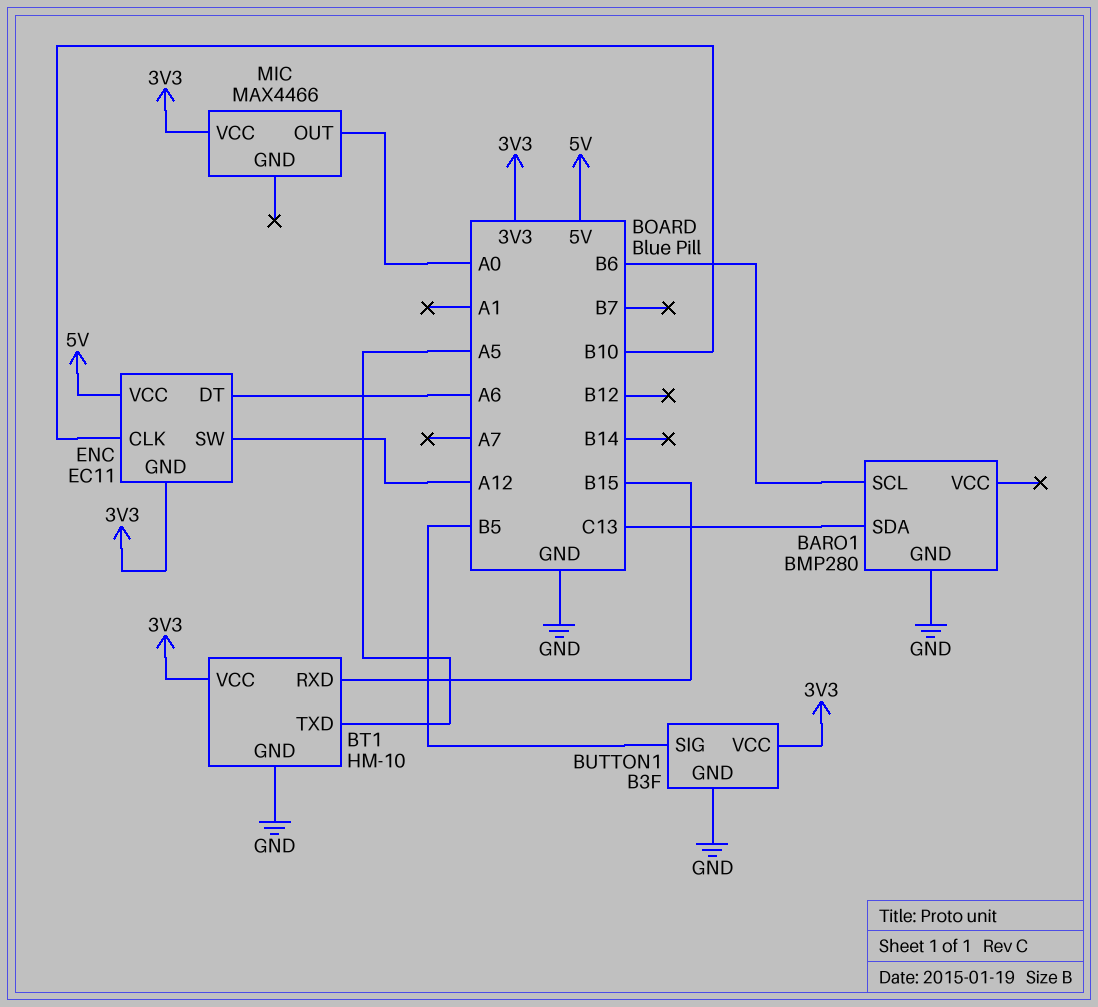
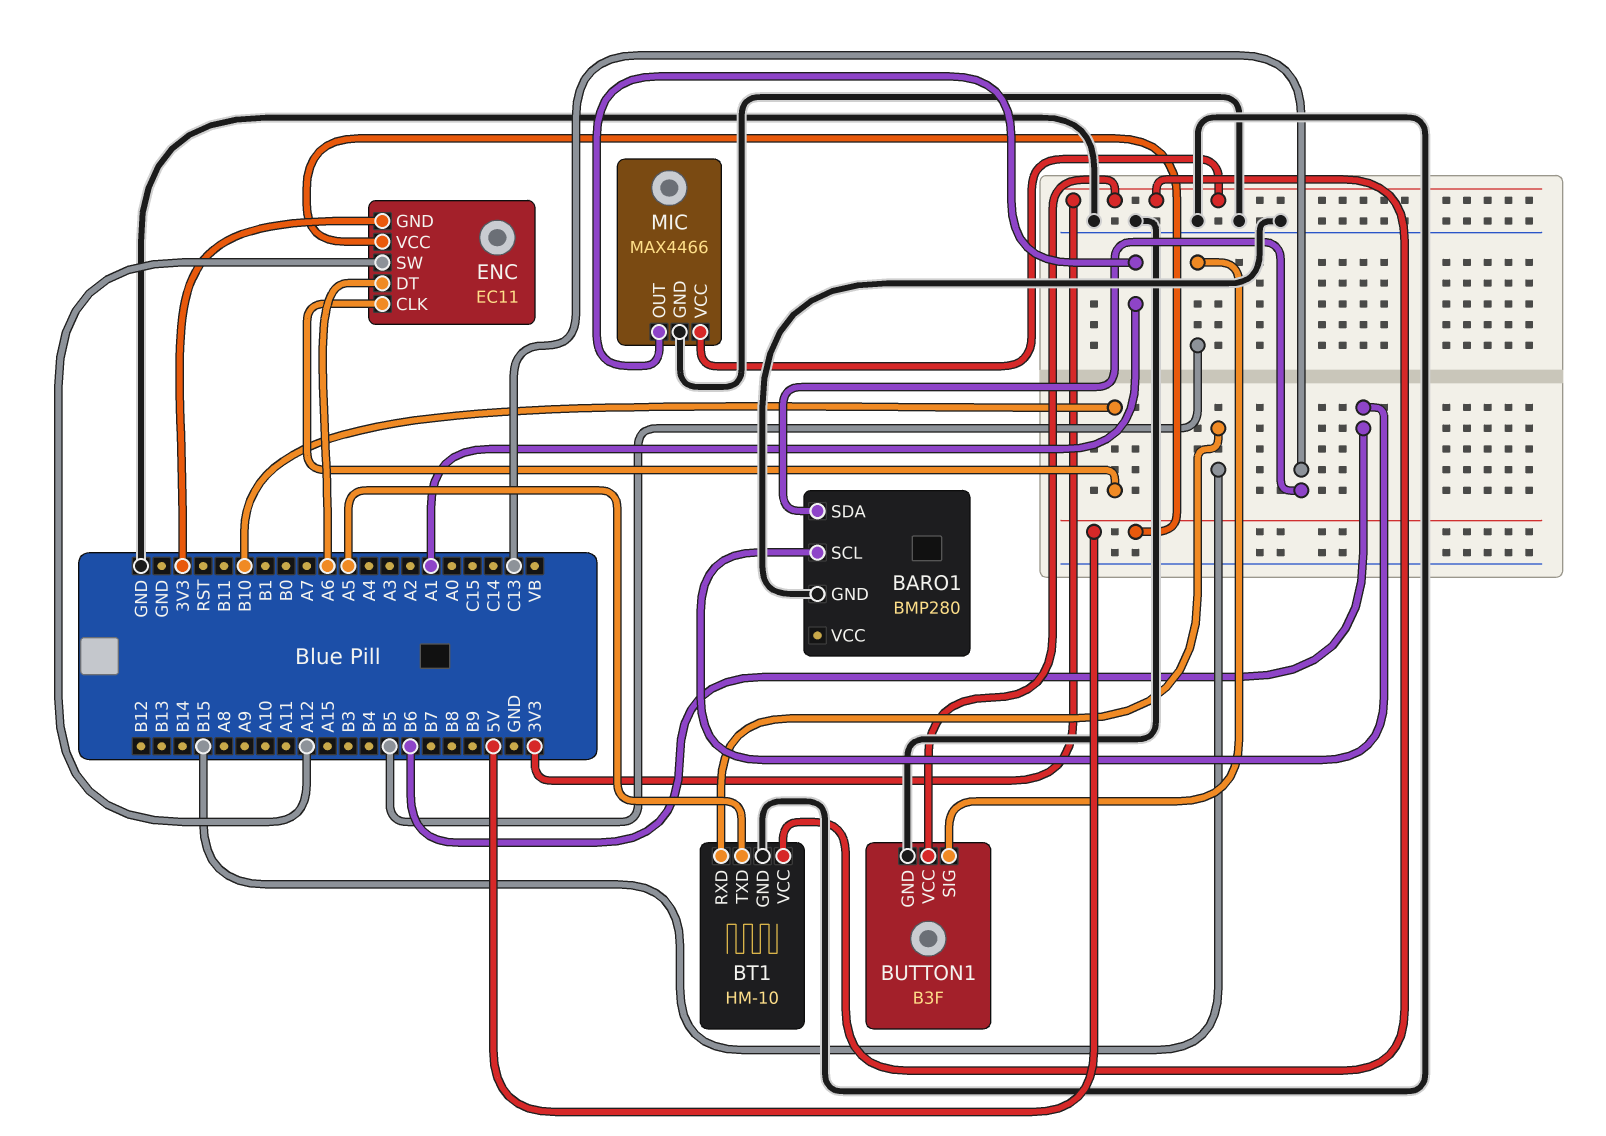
MIC pin GND: none -> GND
MIC pin OUT: A0 -> A1

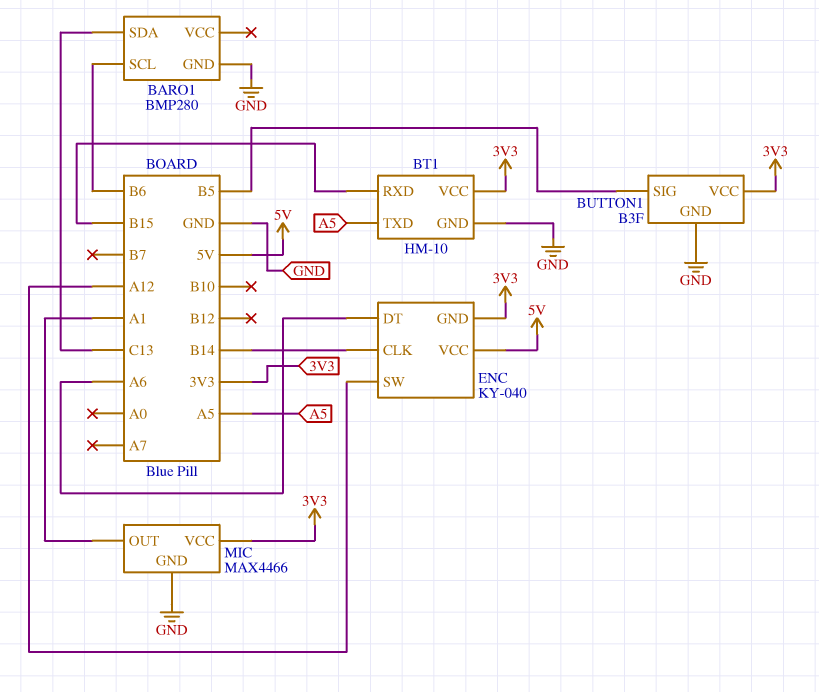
ENC: EC11 -> KY-040
ENC pin CLK: B10 -> B14

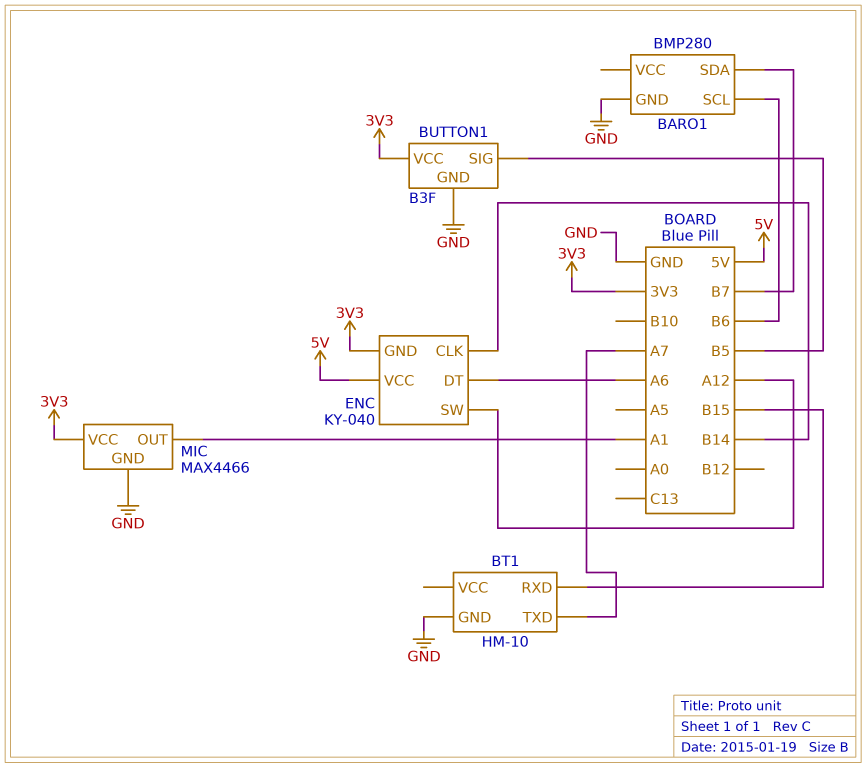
BARO1 pin SDA: C13 -> B7
BT1 pin TXD: A5 -> A7
BT1 pin VCC: 3V3 -> none

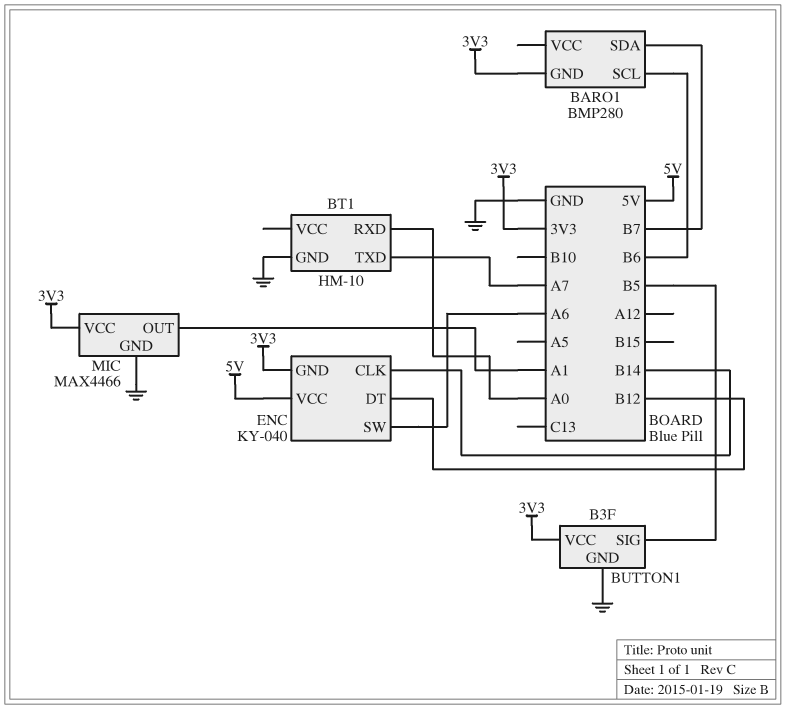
BARO1 pin GND: GND -> 3V3
BT1 pin RXD: B15 -> A0
ENC pin DT: A6 -> B12
ENC pin SW: A12 -> A6

